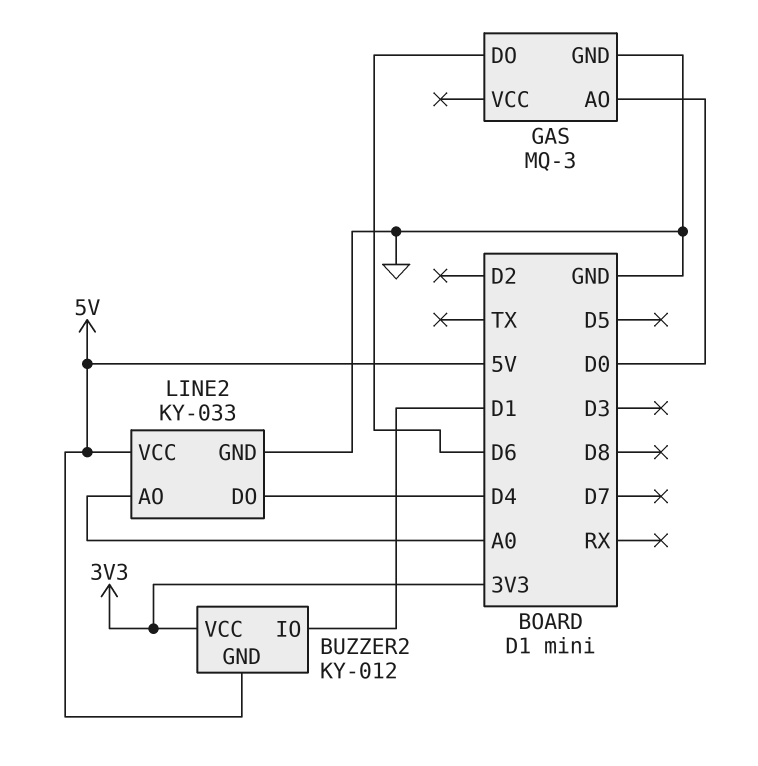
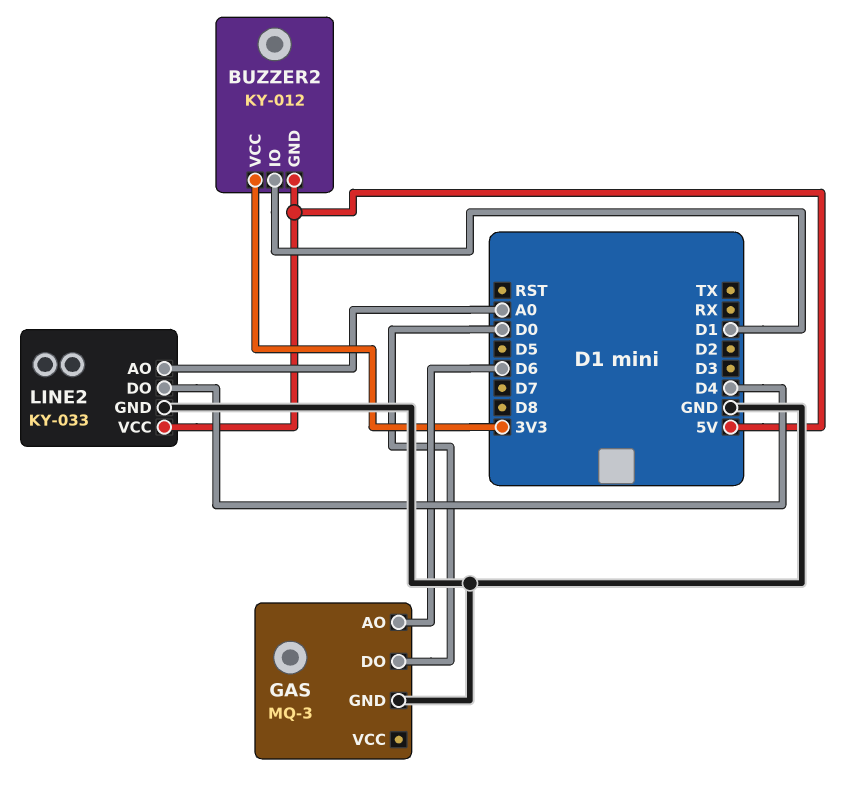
GAS pin AO: D0 -> D6
GAS pin DO: D6 -> D0

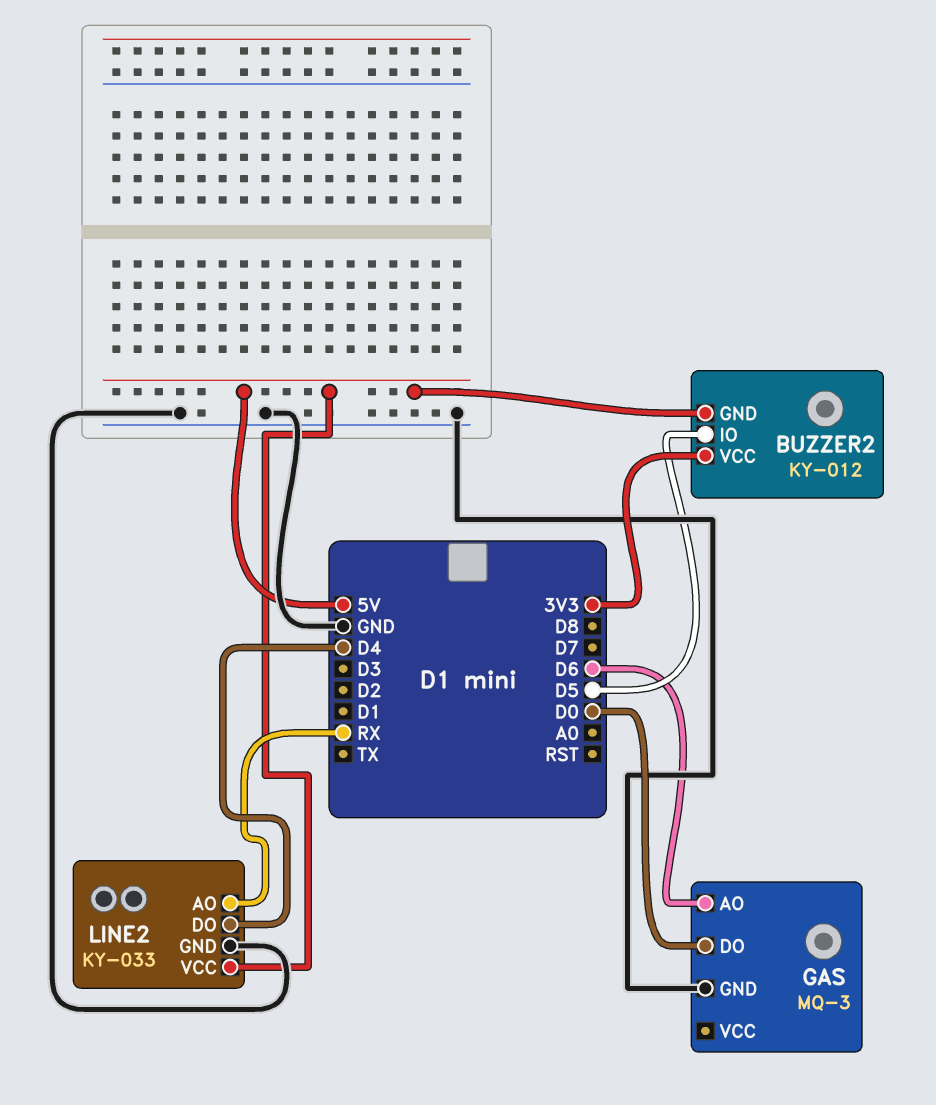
BUZZER2 pin IO: D1 -> D5
LINE2 pin AO: A0 -> RX

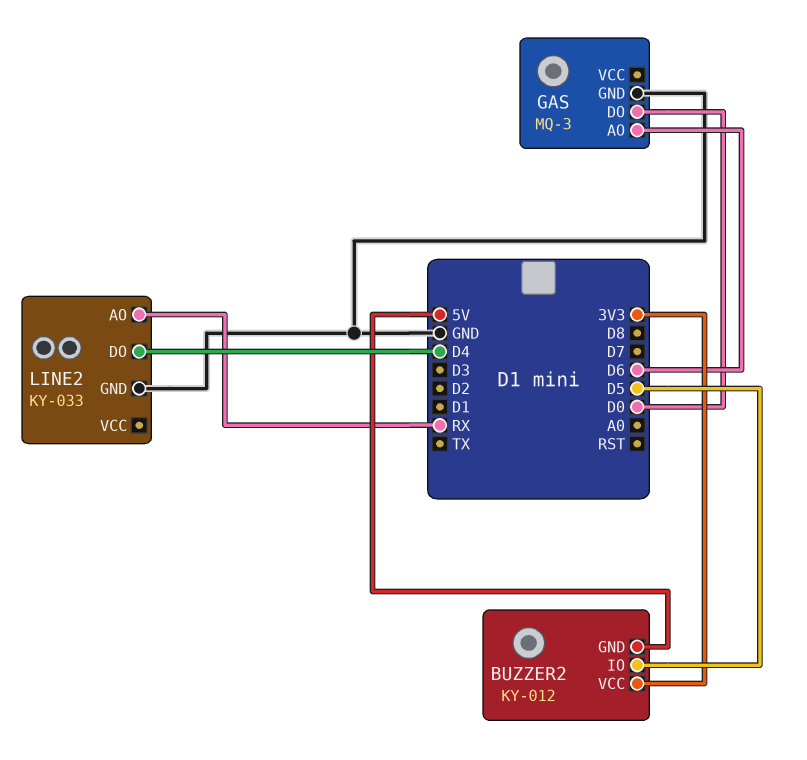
LINE2 pin VCC: 5V -> none

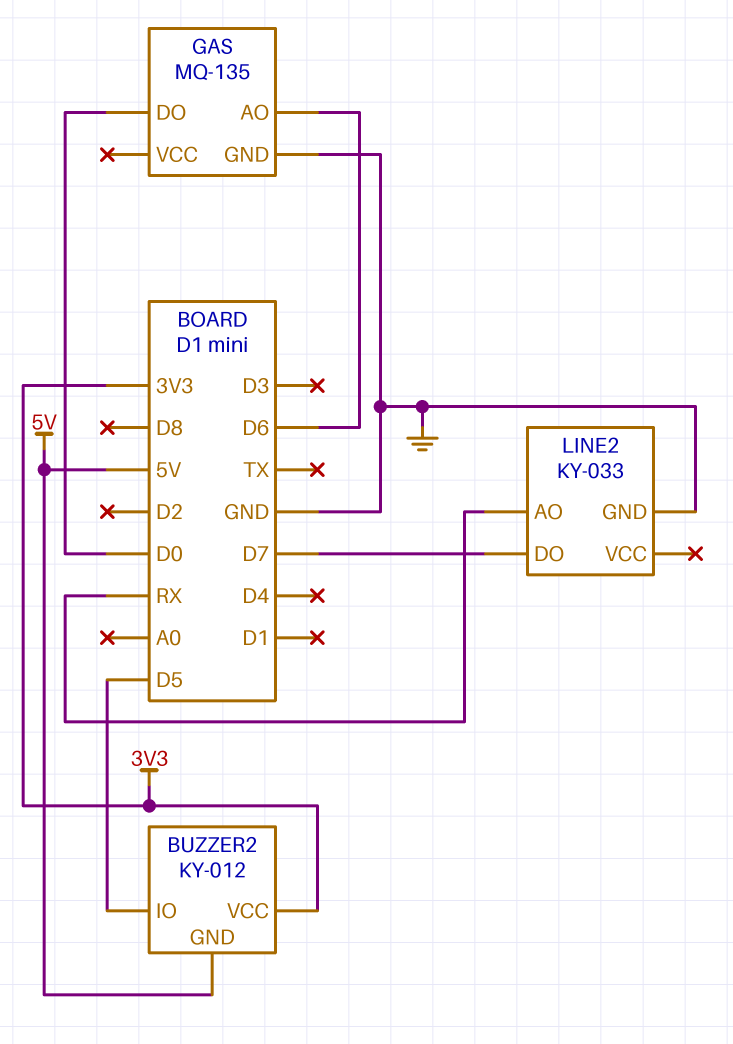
GAS: MQ-3 -> MQ-135
LINE2 pin DO: D4 -> D7

